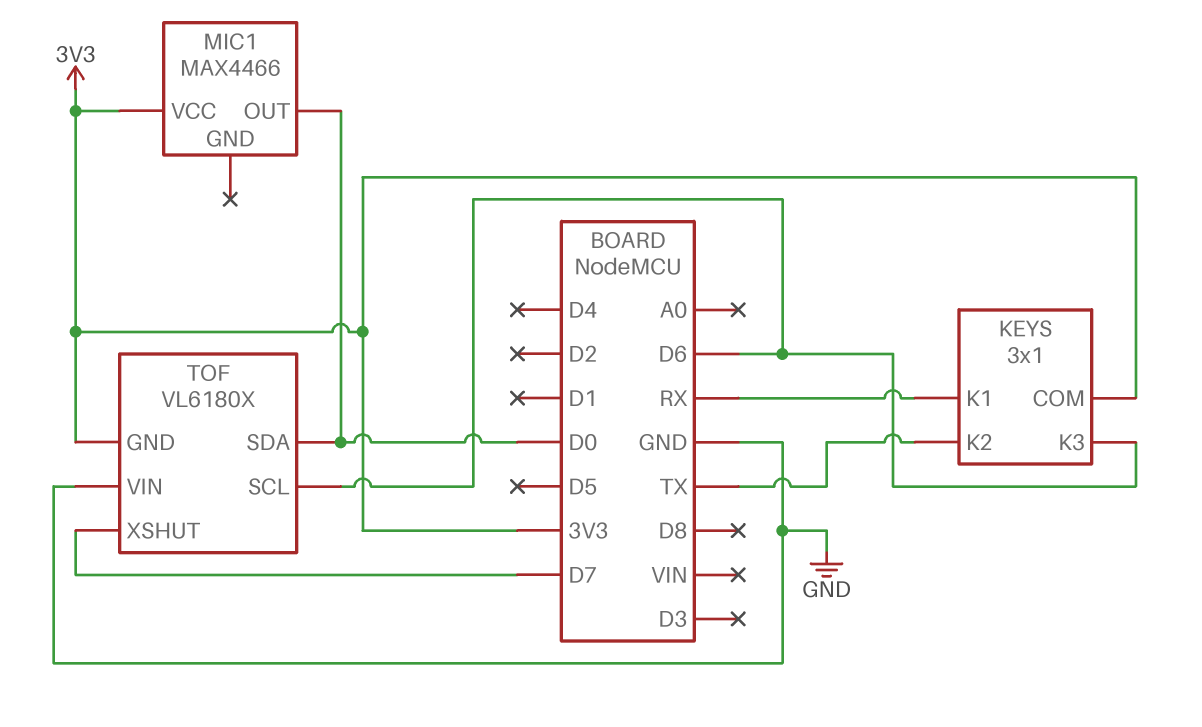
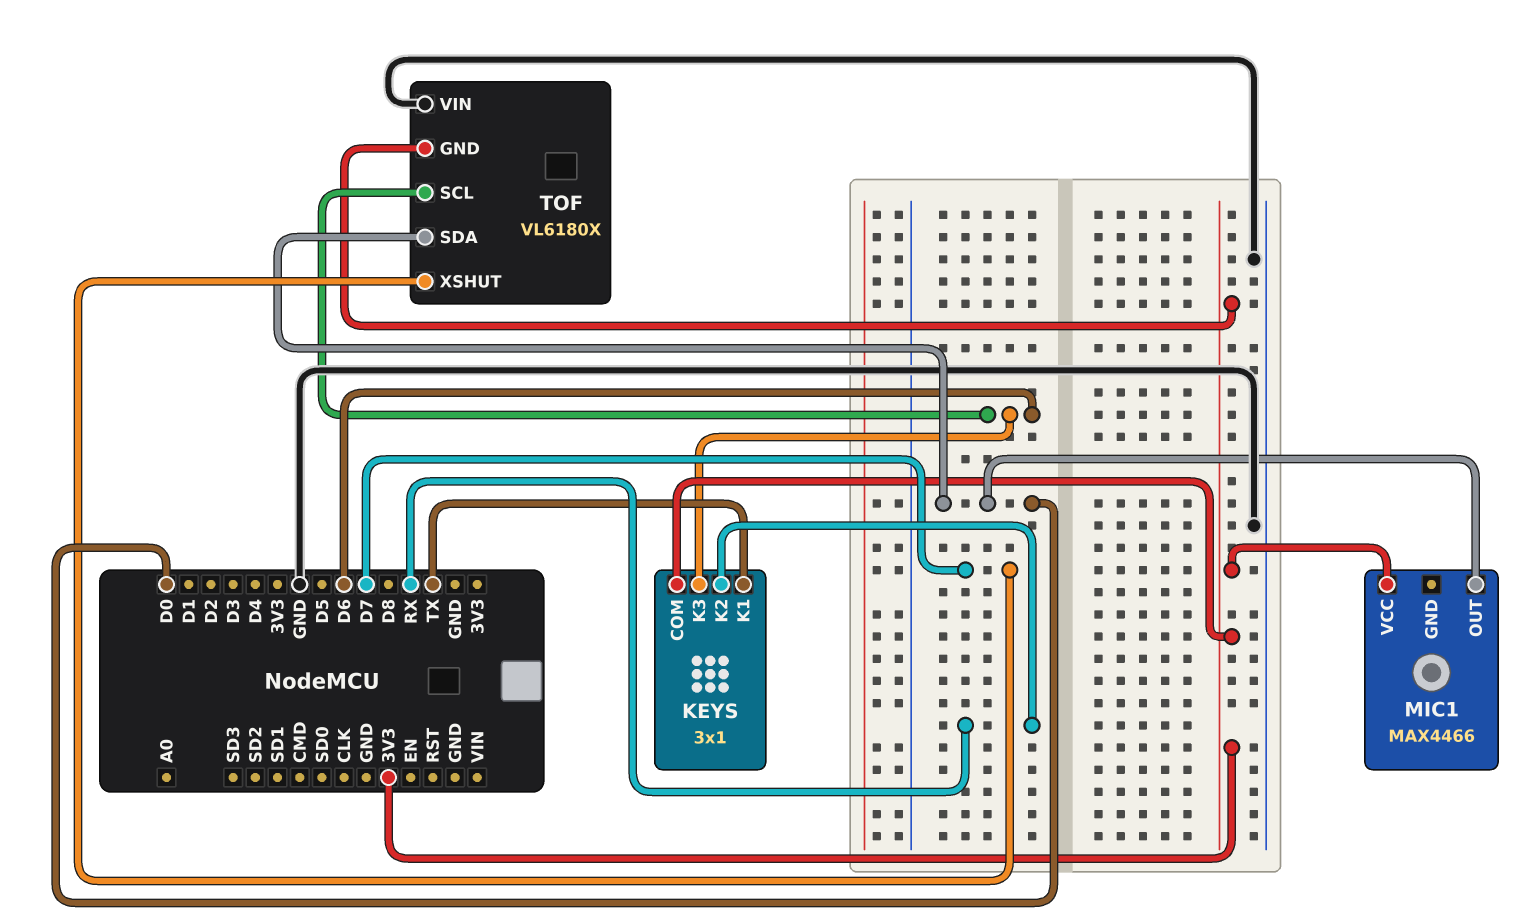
KEYS pin K1: RX -> TX
KEYS pin K2: TX -> RX

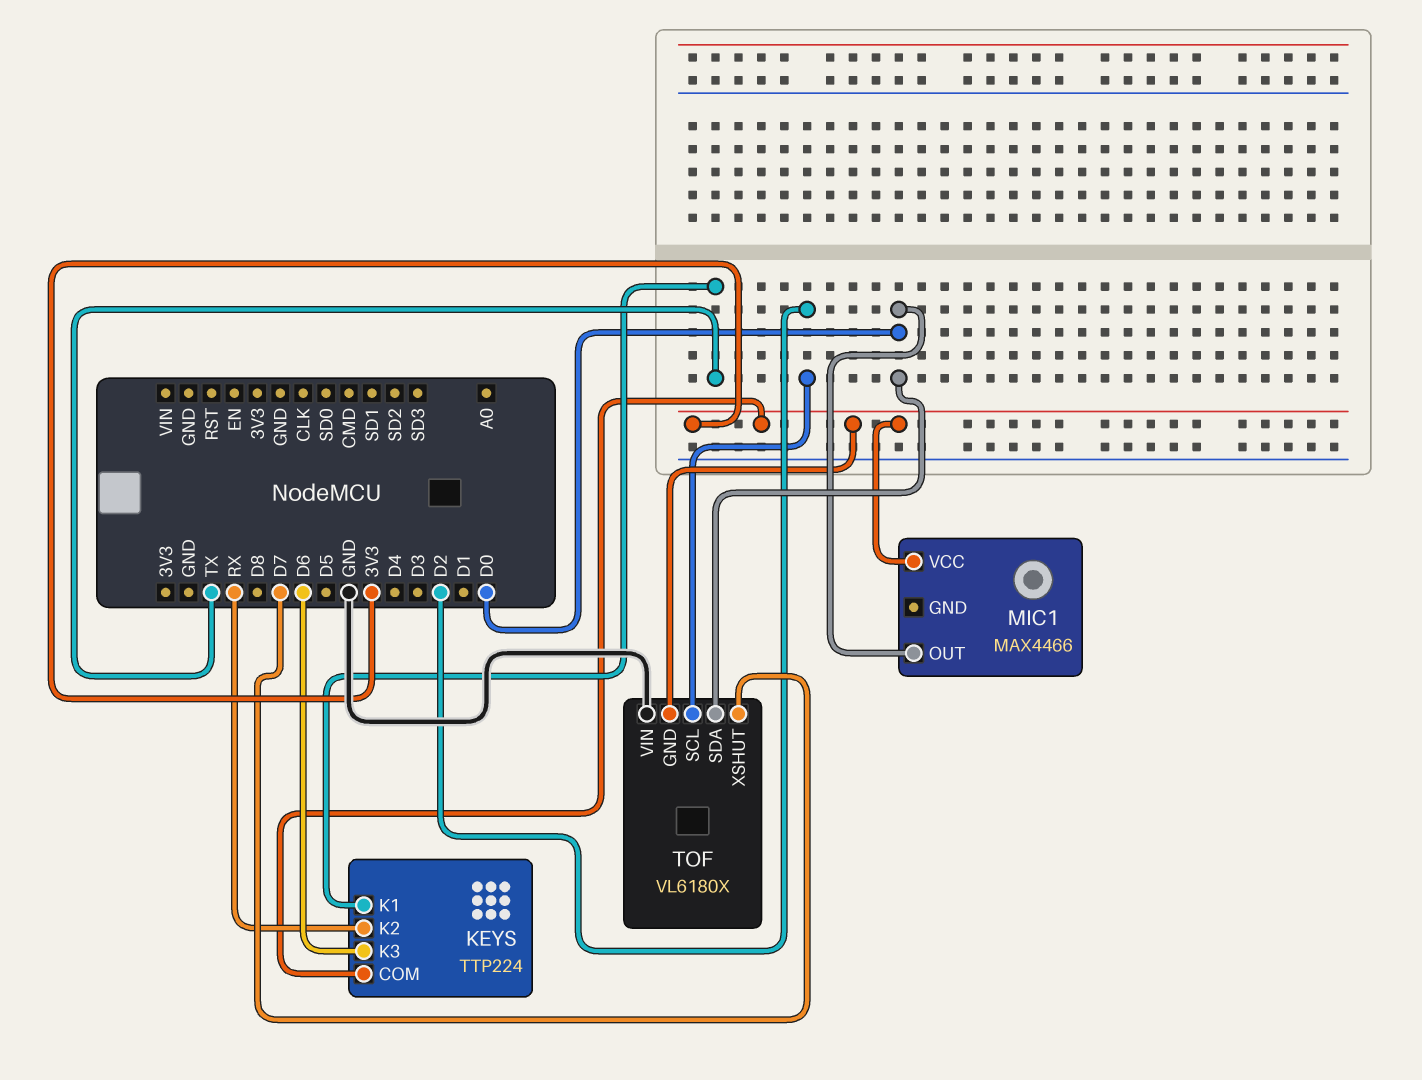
KEYS: 3x1 -> TTP224
TOF pin SCL: D6 -> D2

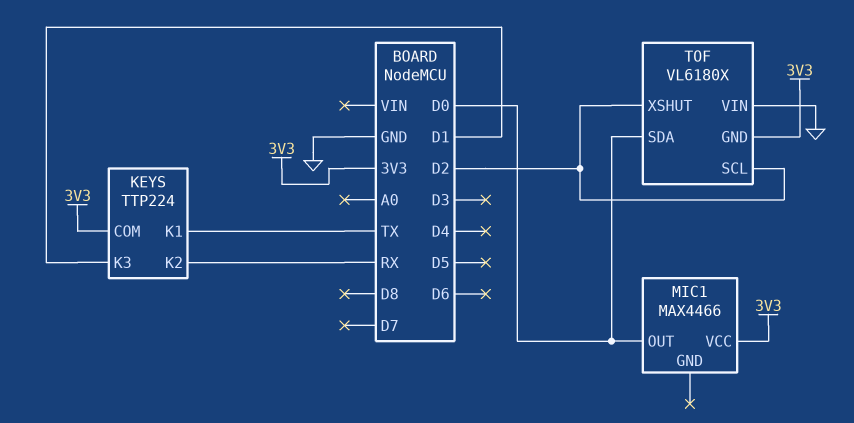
KEYS pin K3: D6 -> D1
TOF pin XSHUT: D7 -> D2

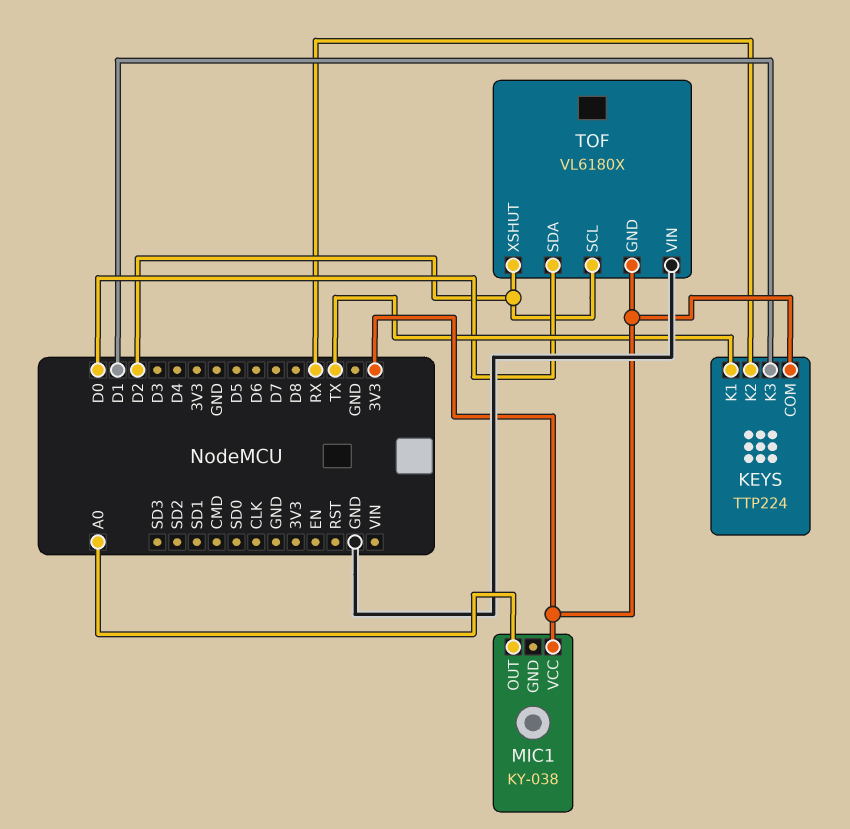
MIC1: MAX4466 -> KY-038
MIC1 pin OUT: D0 -> A0

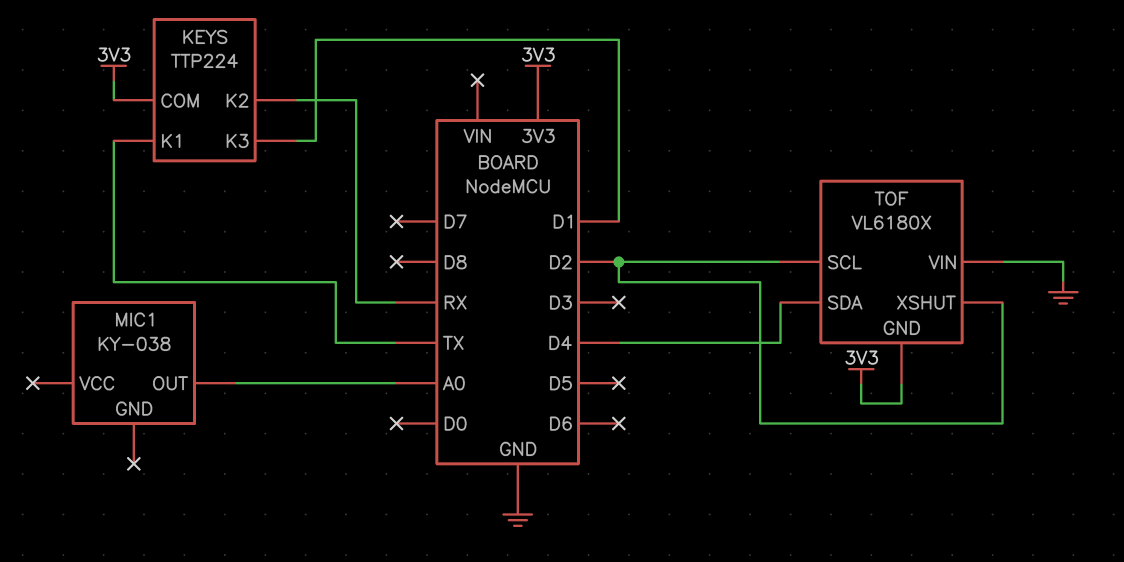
MIC1 pin VCC: 3V3 -> none
TOF pin SDA: D0 -> D4

